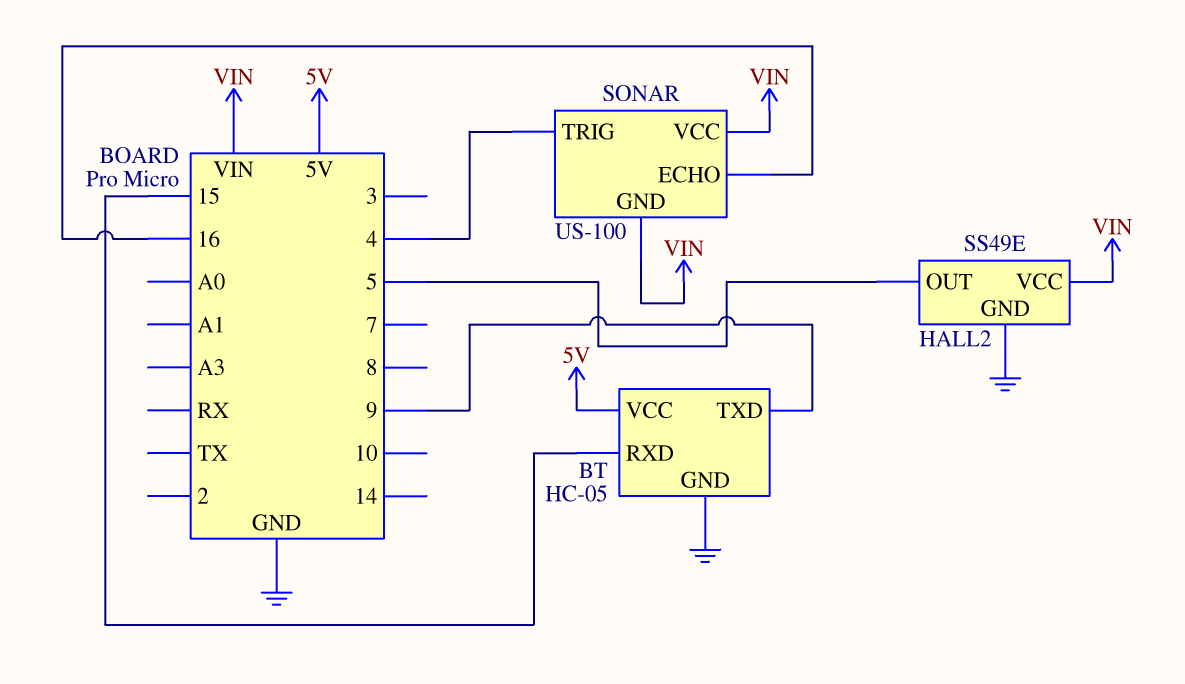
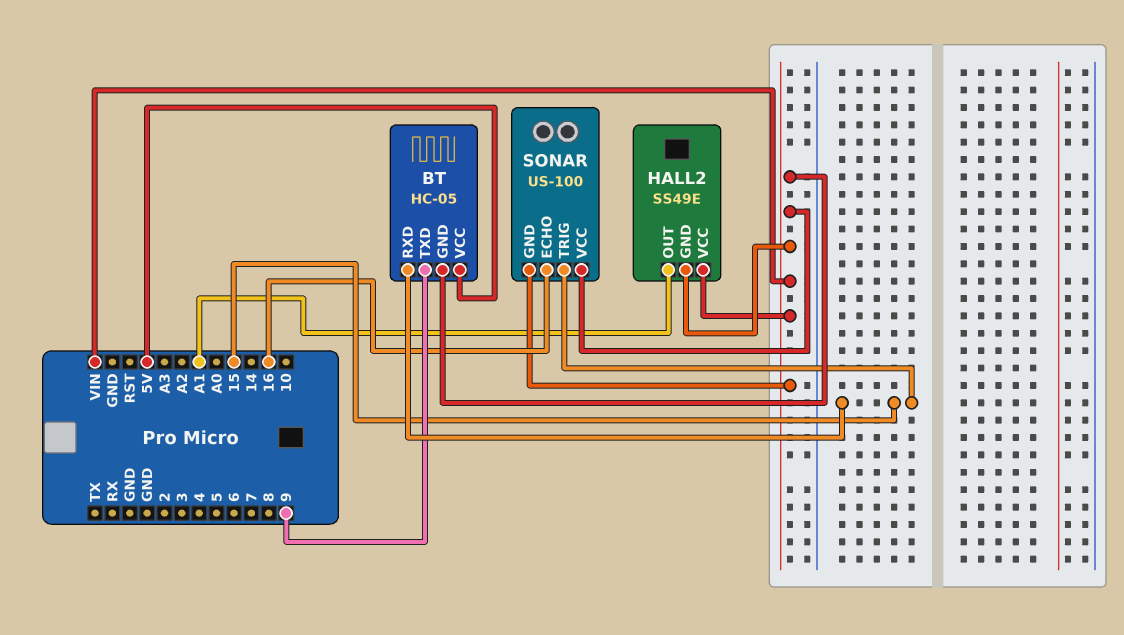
BT pin GND: GND -> VIN
HALL2 pin GND: GND -> VIN
HALL2 pin OUT: 5 -> A1
SONAR pin TRIG: 4 -> 15

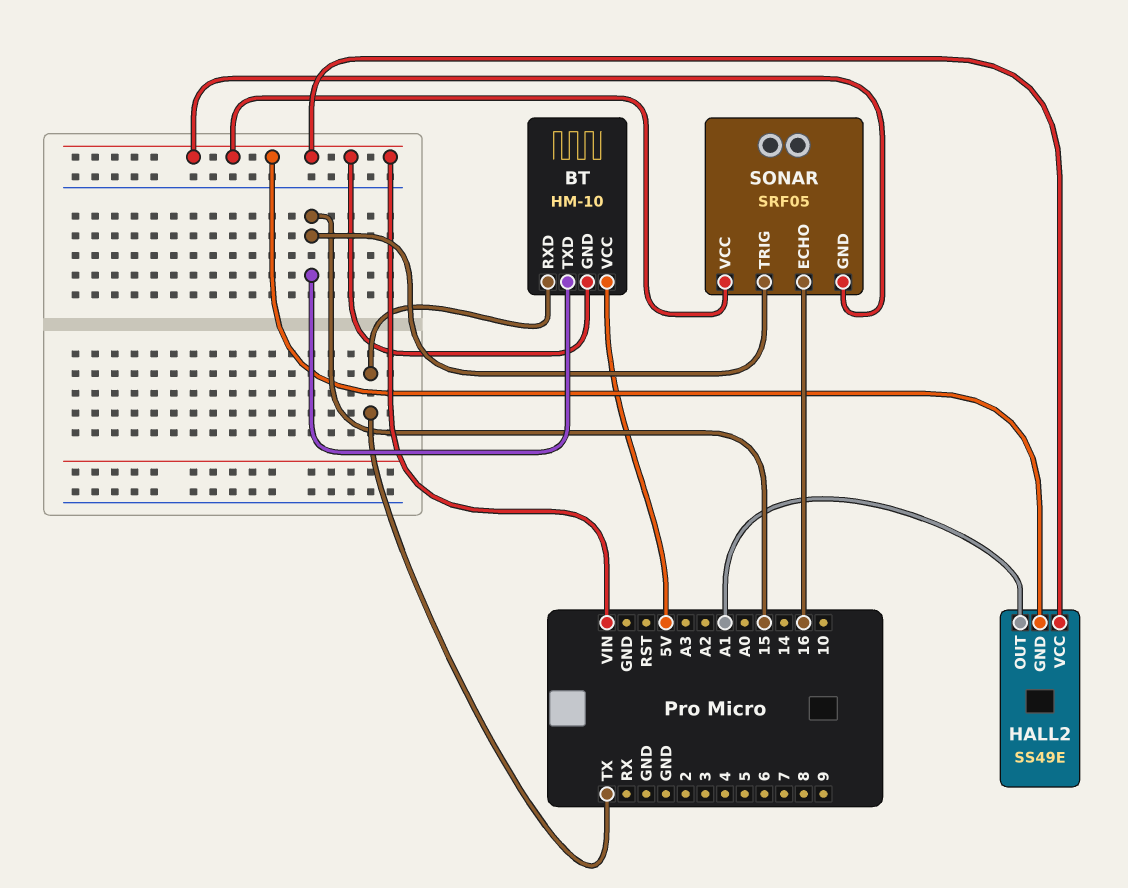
BT: HC-05 -> HM-10
BT pin RXD: 15 -> TX
BT pin TXD: 9 -> 15
SONAR: US-100 -> SRF05

